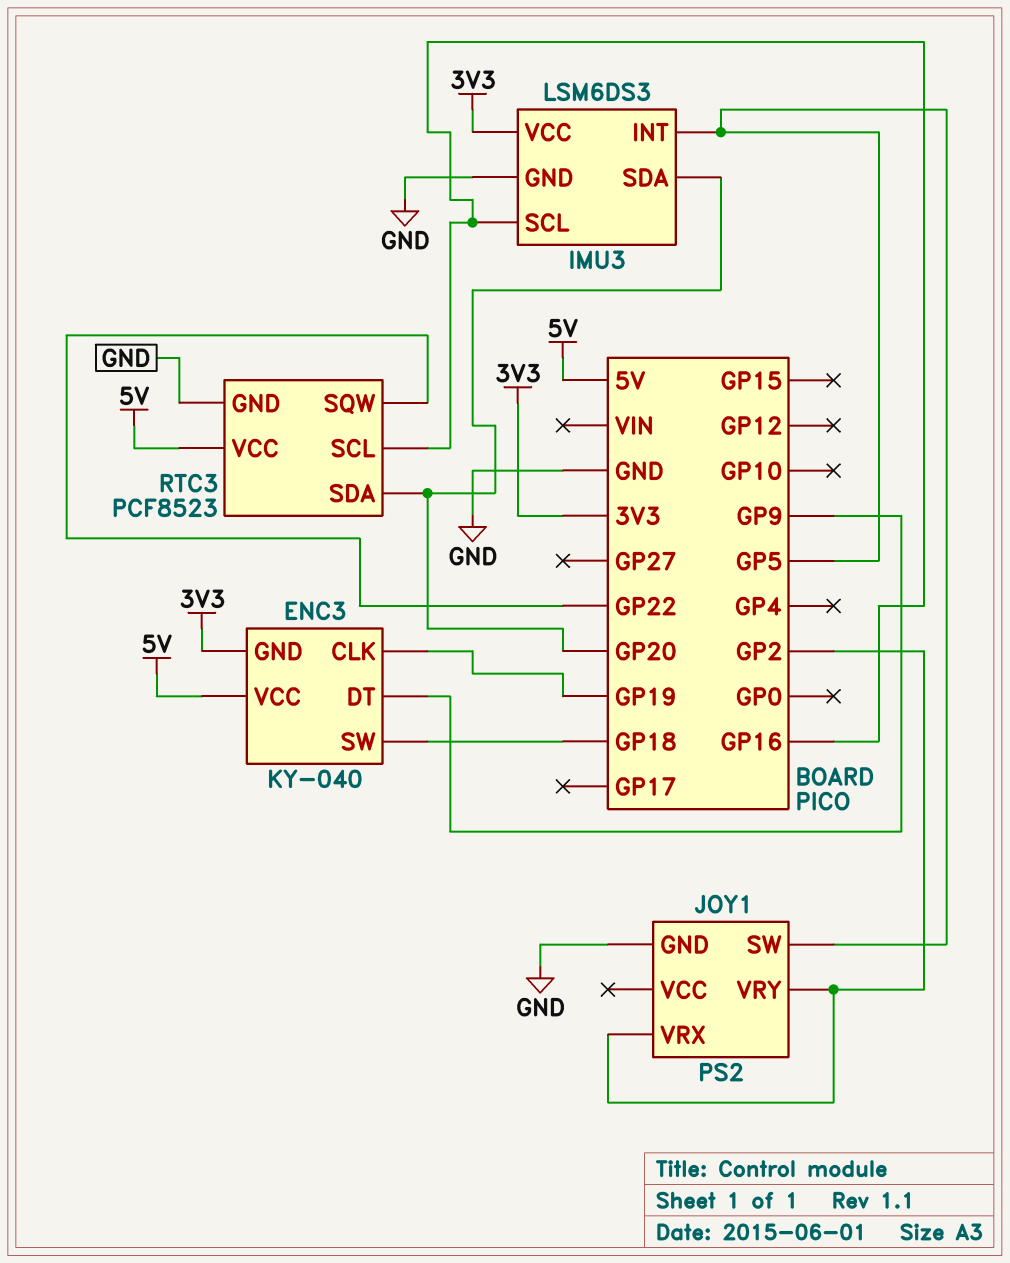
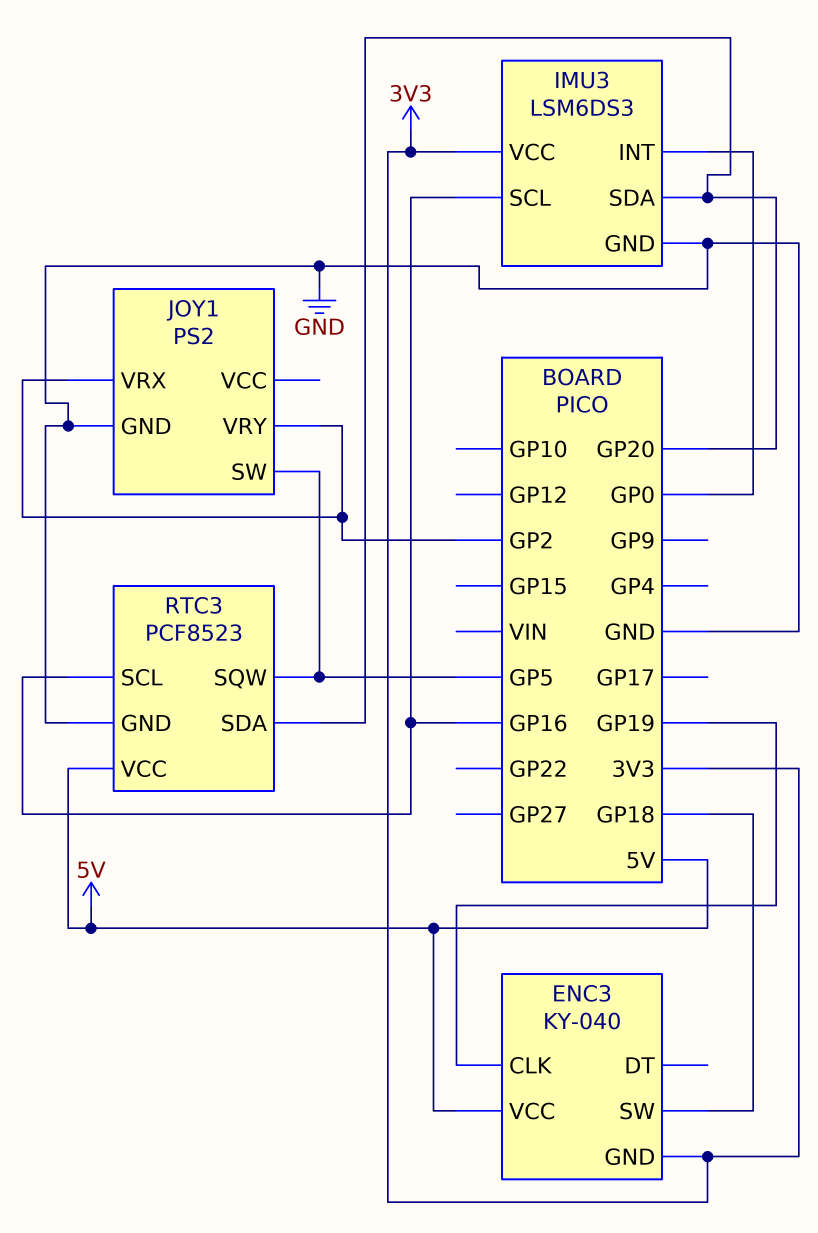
ENC3 pin DT: GP9 -> none
IMU3 pin INT: GP5 -> GP0
RTC3 pin SQW: GP22 -> GP5

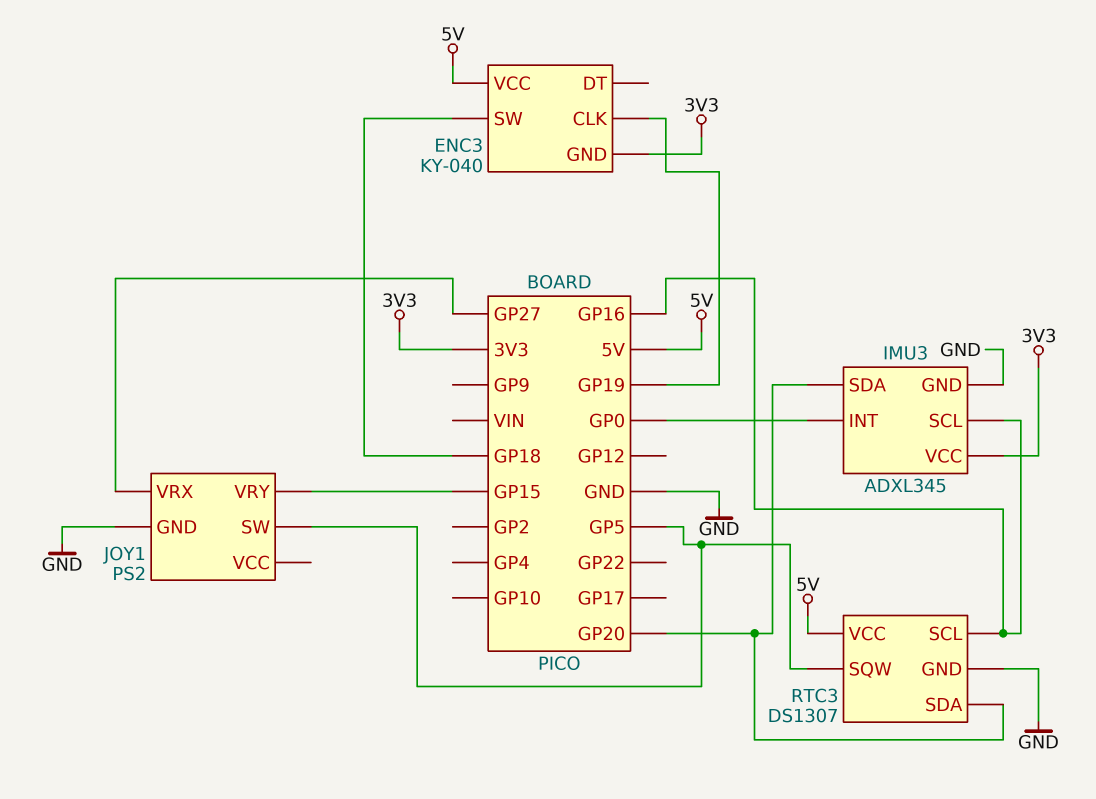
IMU3: LSM6DS3 -> ADXL345
JOY1 pin VRX: GP2 -> GP27
JOY1 pin VRY: GP2 -> GP15
RTC3: PCF8523 -> DS1307

